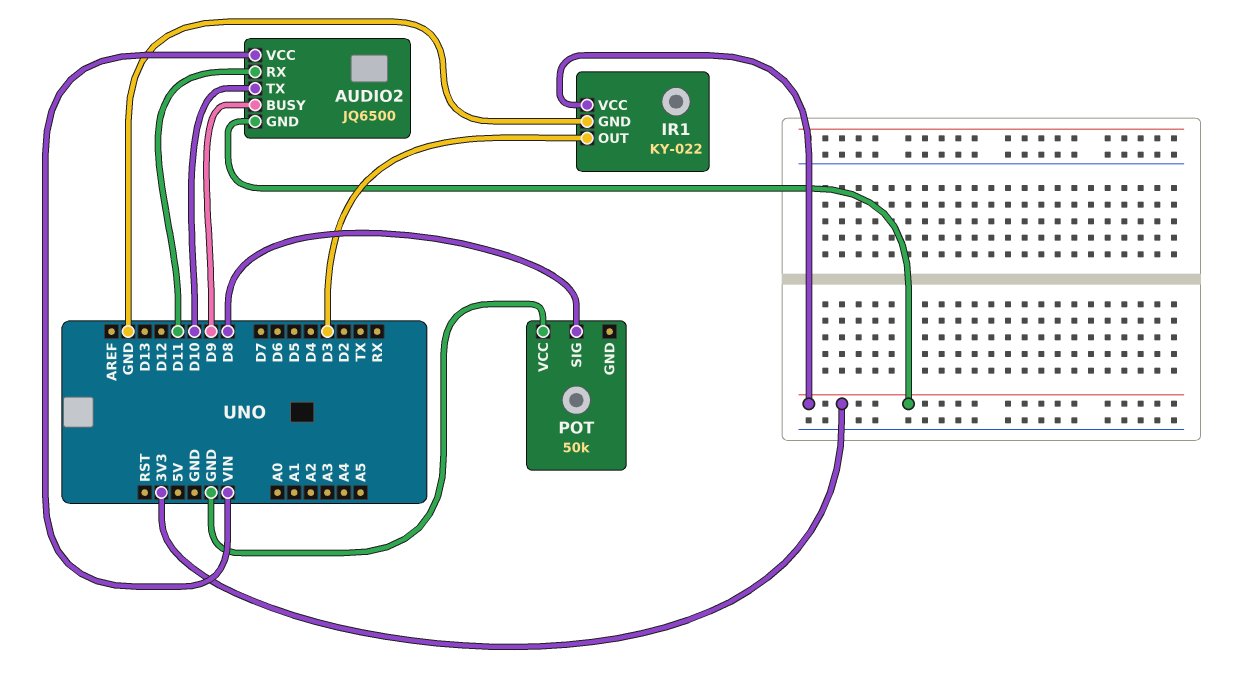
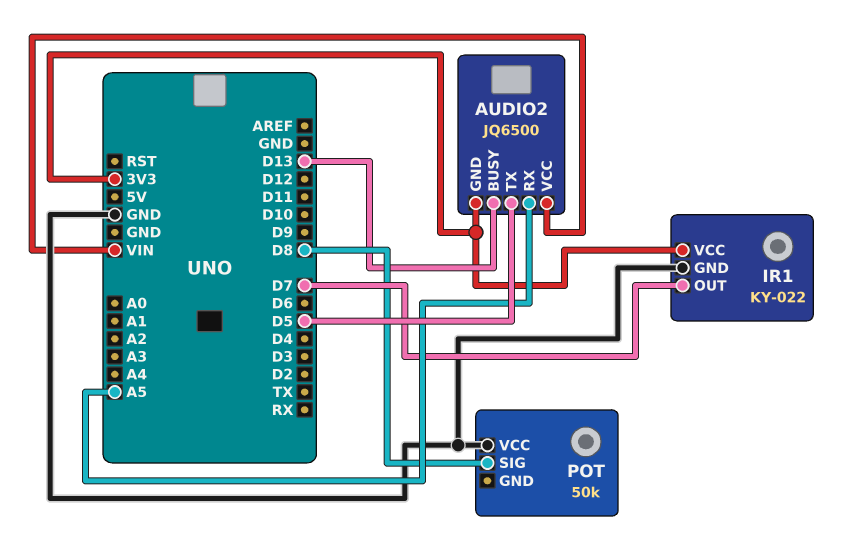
AUDIO2 pin BUSY: D9 -> D13
AUDIO2 pin RX: D11 -> A5
AUDIO2 pin TX: D10 -> D5
IR1 pin OUT: D3 -> D7

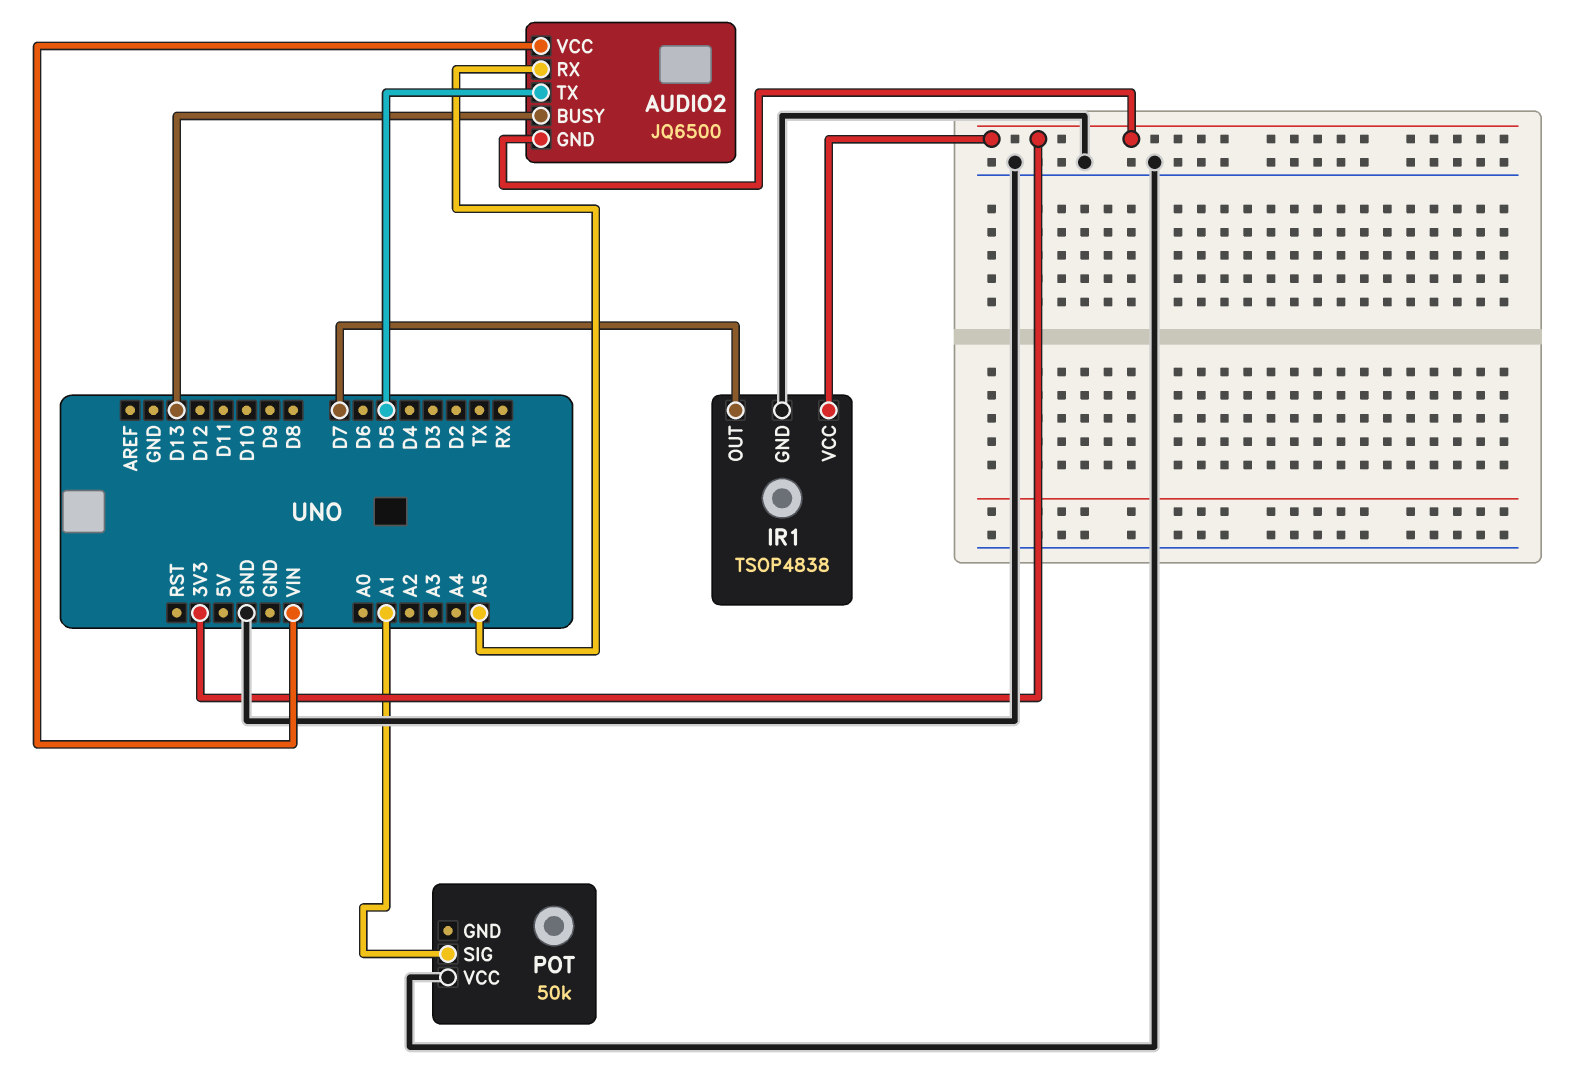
IR1: KY-022 -> TSOP4838
POT pin SIG: D8 -> A1

